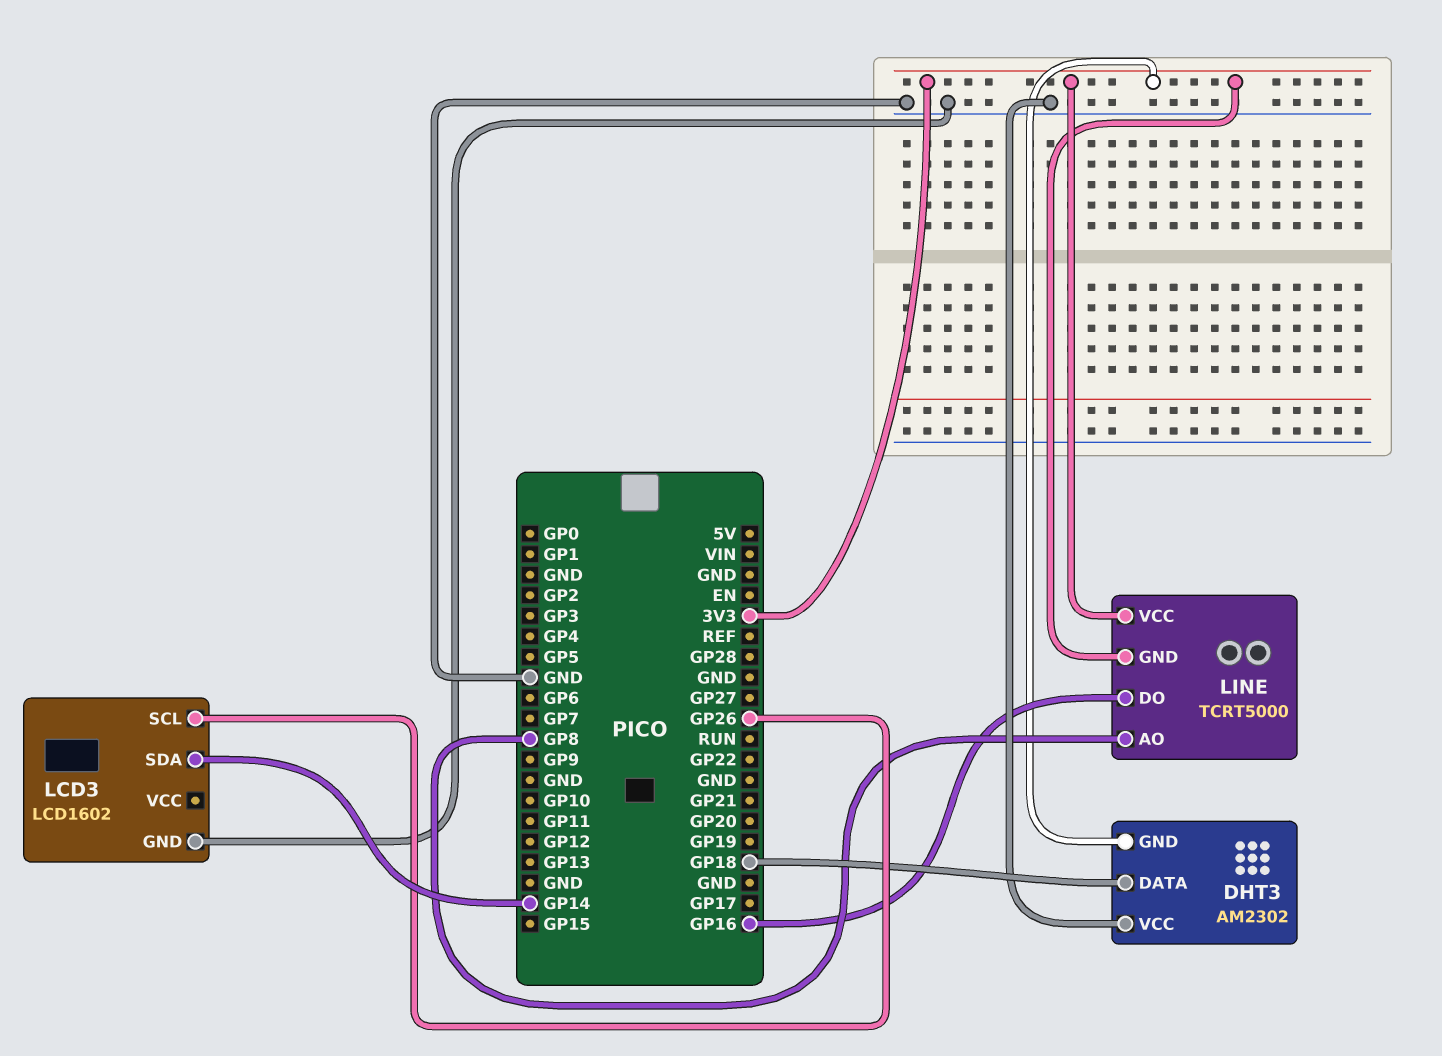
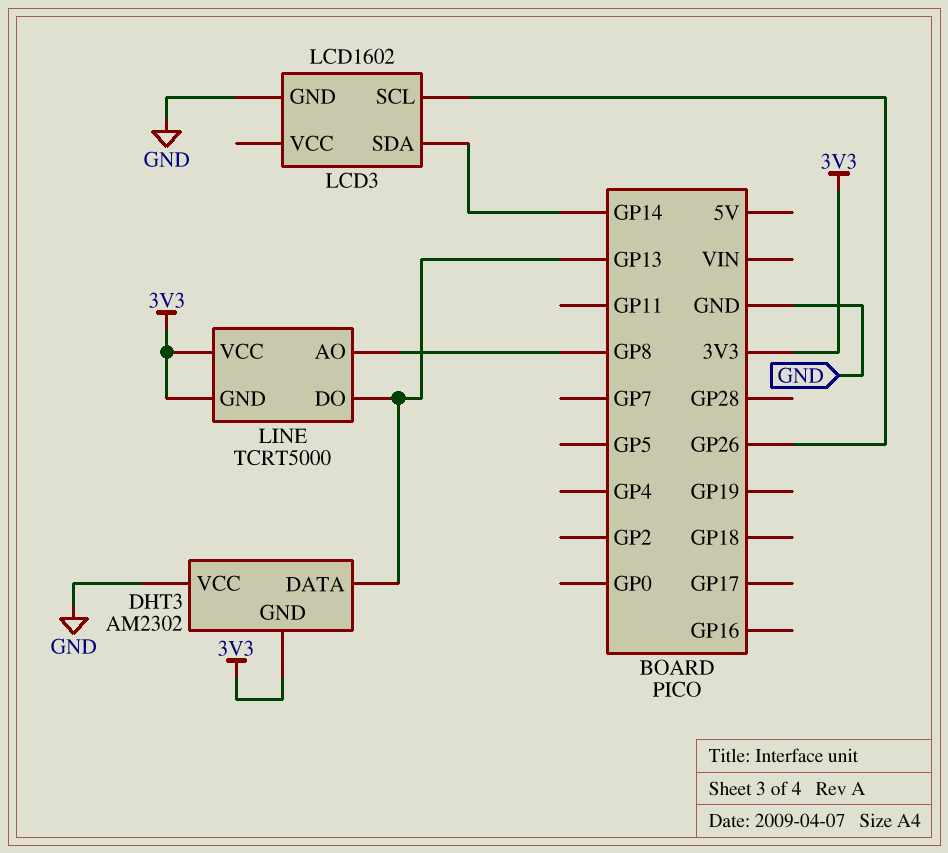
DHT3 pin DATA: GP18 -> GP13
LINE pin DO: GP16 -> GP13

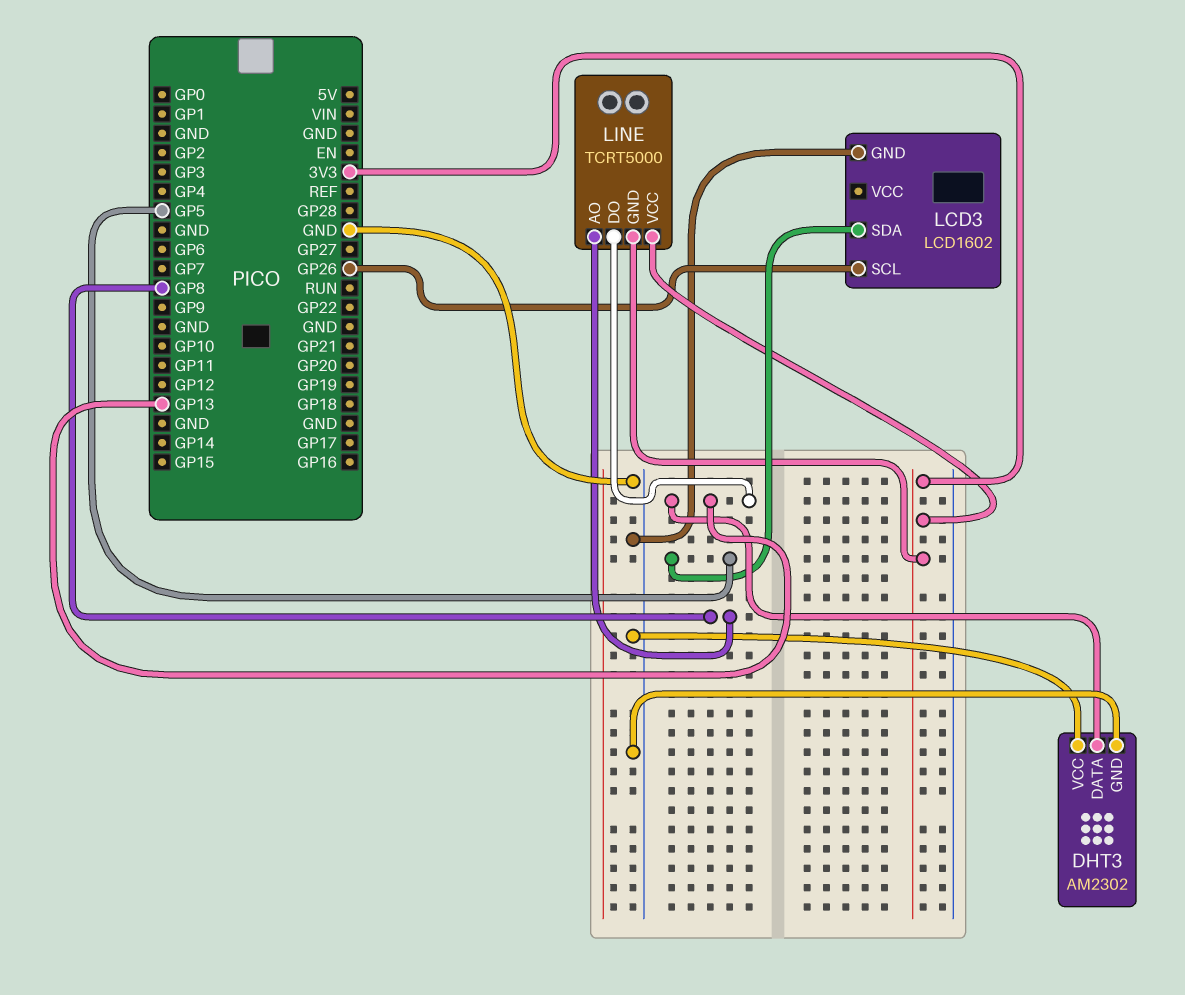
DHT3 pin GND: 3V3 -> GND
LCD3 pin SDA: GP14 -> GP5

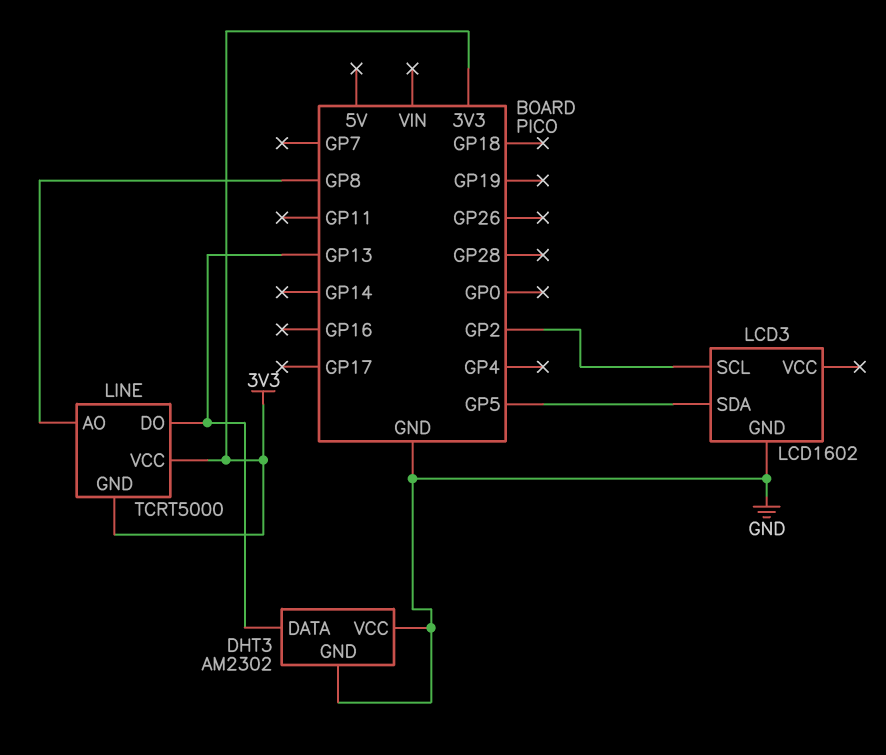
LCD3 pin SCL: GP26 -> GP2

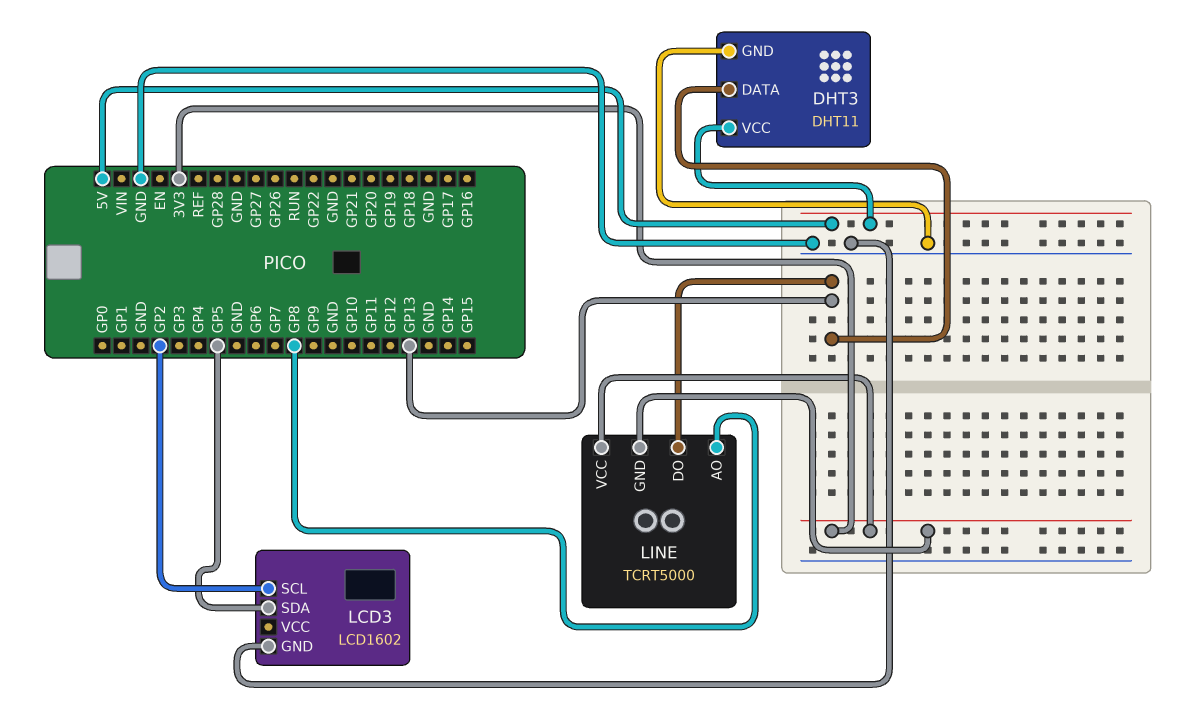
DHT3: AM2302 -> DHT11
DHT3 pin VCC: GND -> 5V

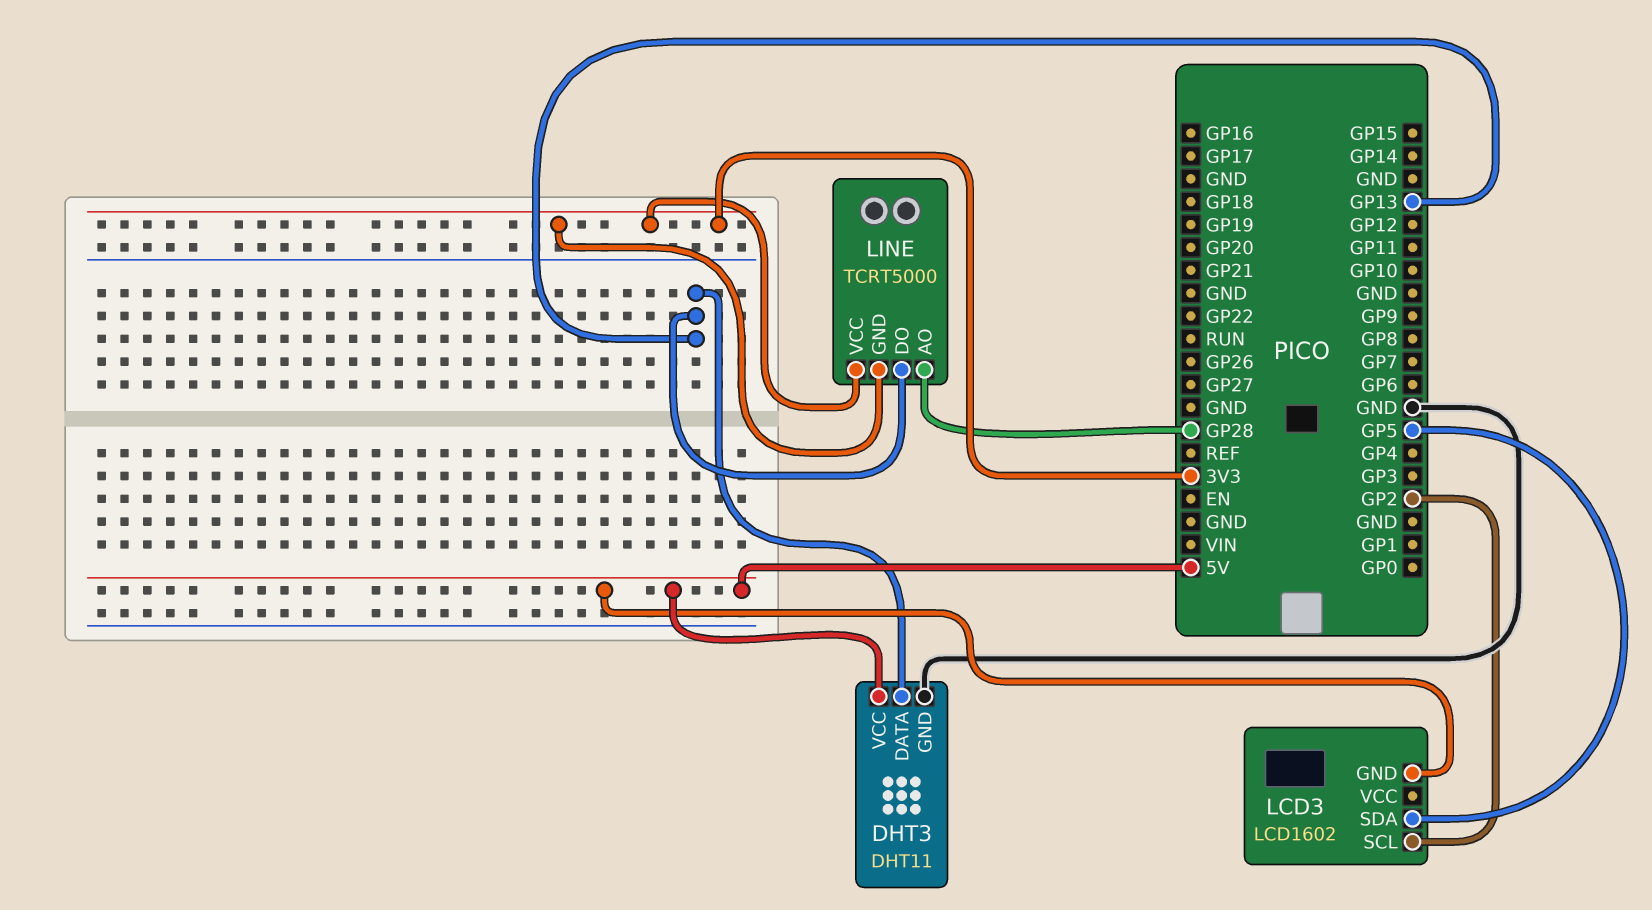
LCD3 pin GND: GND -> 5V
LINE pin AO: GP8 -> GP28

